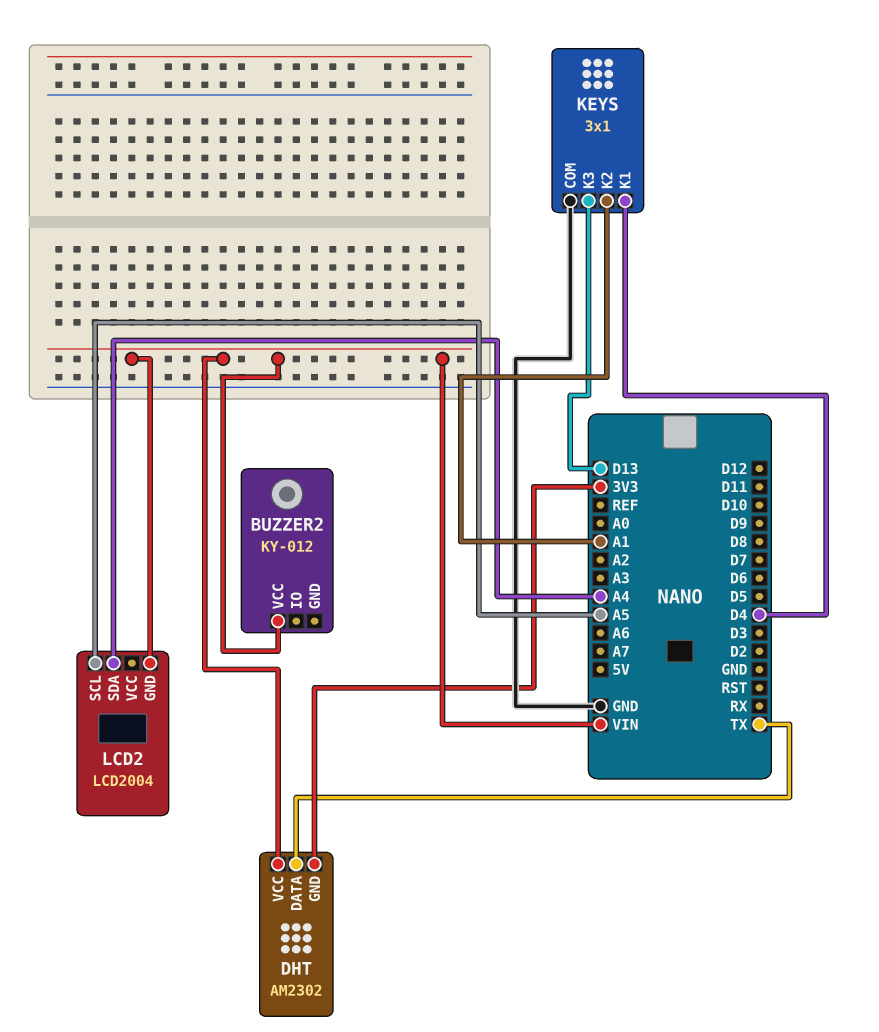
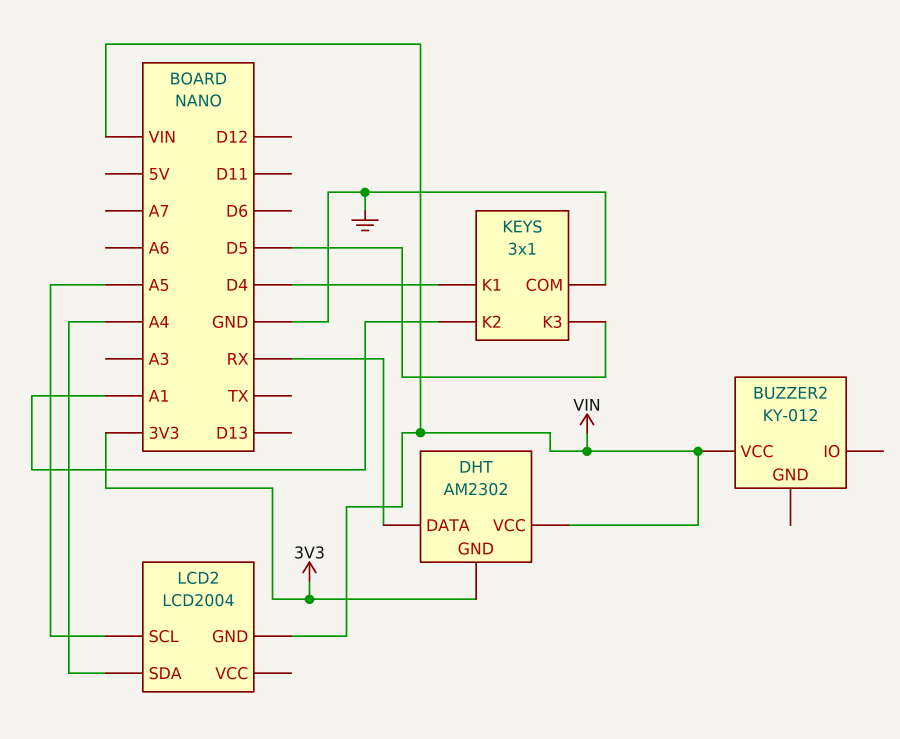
DHT pin DATA: TX -> RX
KEYS pin K3: D13 -> D5

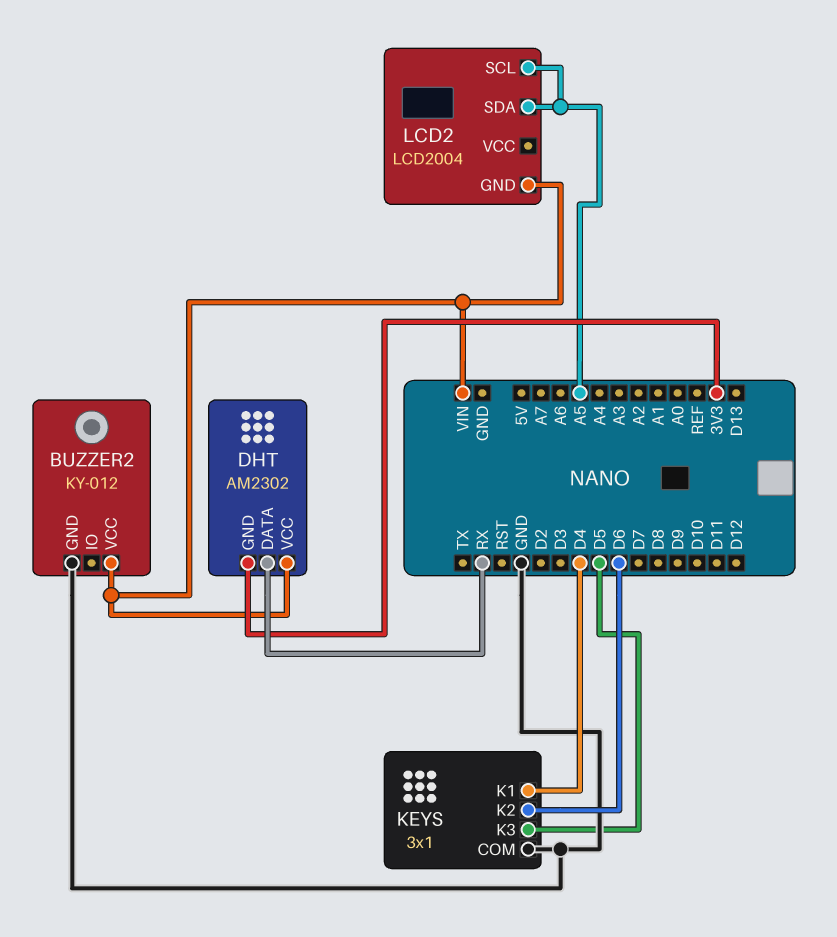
BUZZER2 pin GND: none -> GND
KEYS pin K2: A1 -> D6
LCD2 pin SDA: A4 -> A5

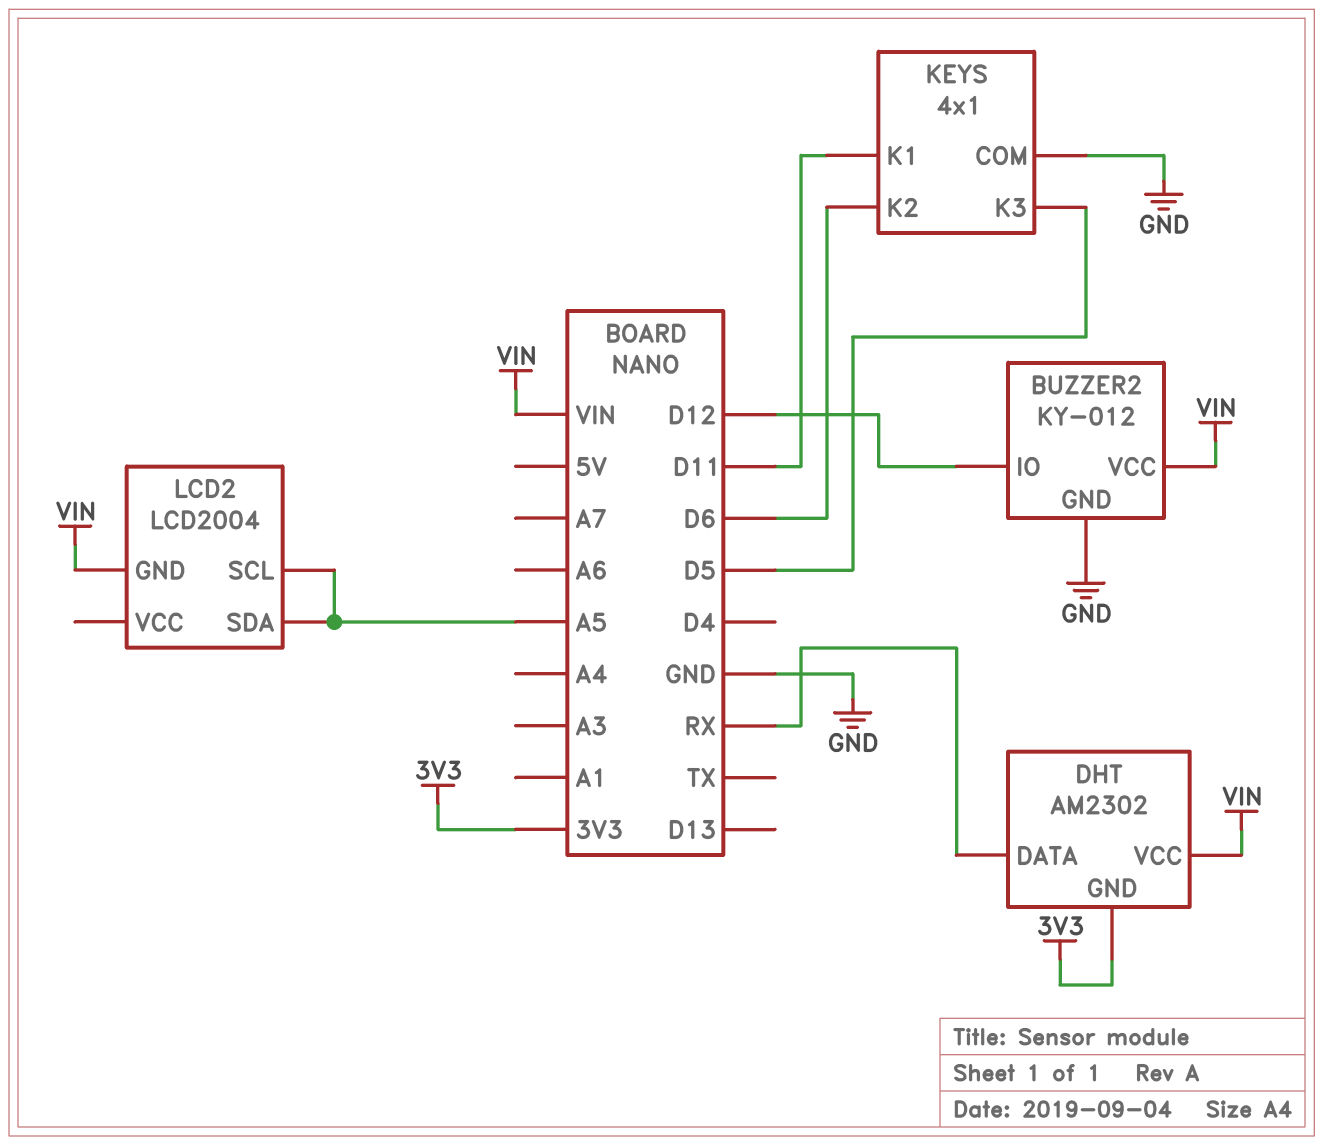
BUZZER2 pin IO: none -> D12
KEYS: 3x1 -> 4x1
KEYS pin K1: D4 -> D11

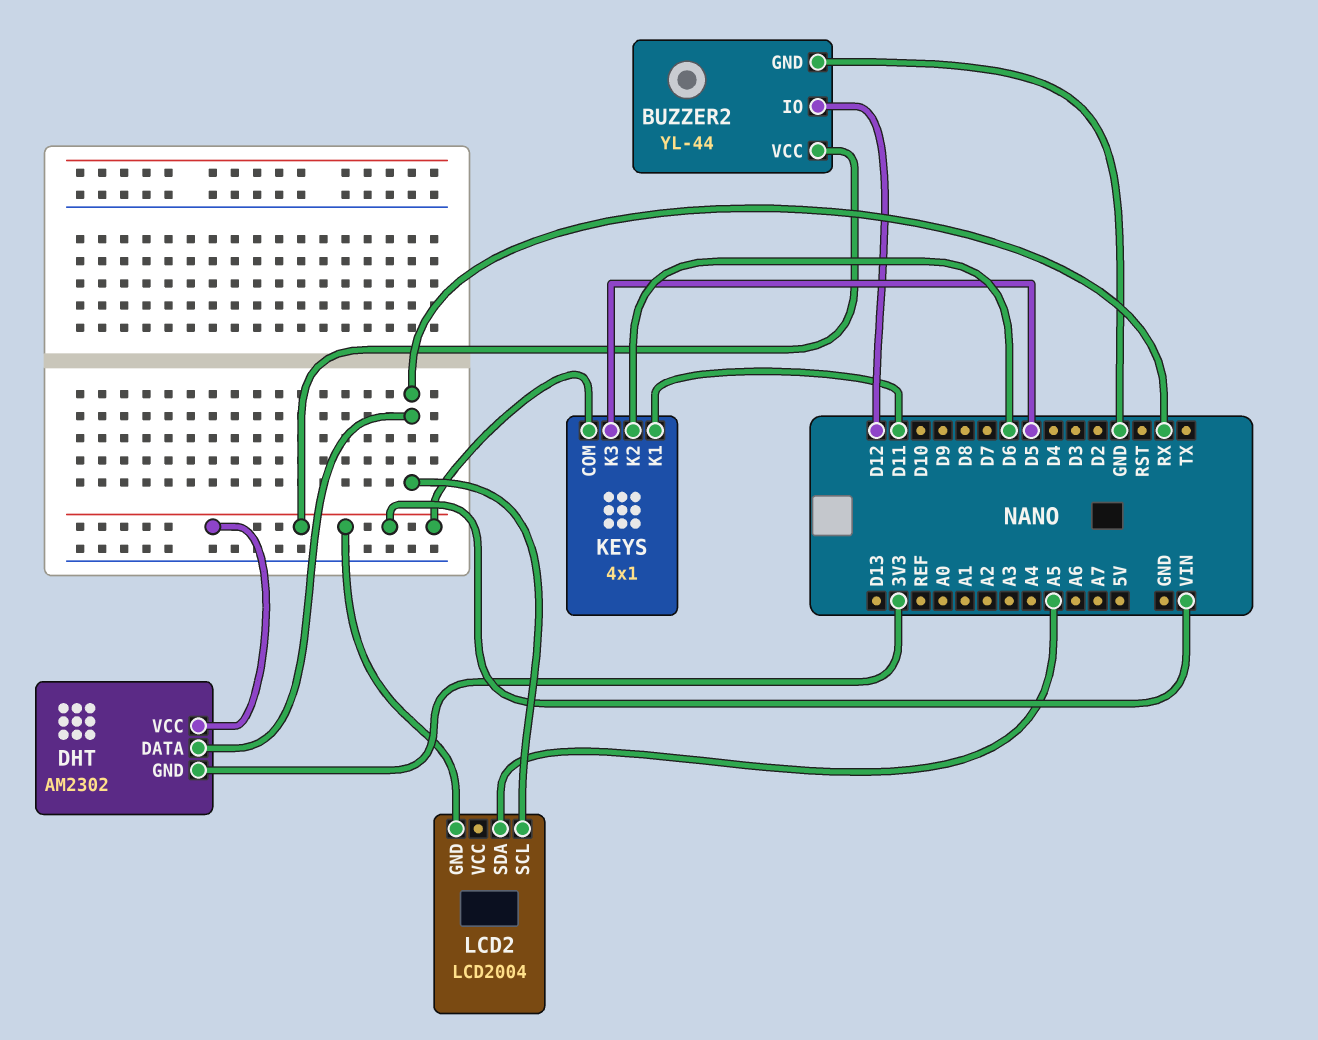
BUZZER2: KY-012 -> YL-44
KEYS pin COM: GND -> VIN
LCD2 pin SCL: A5 -> RX

